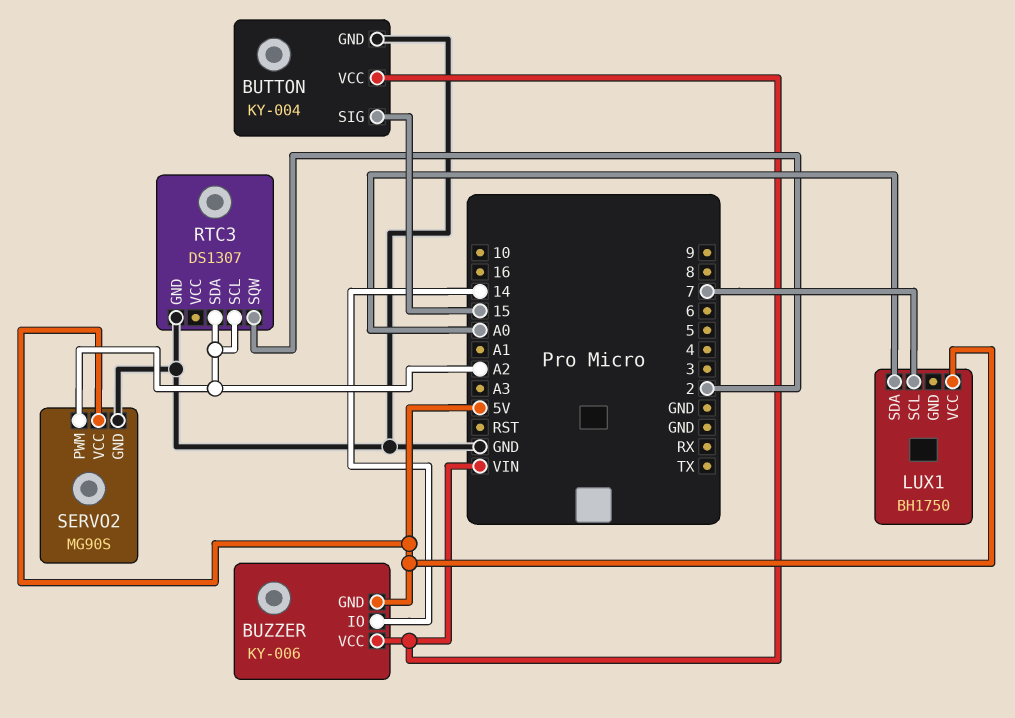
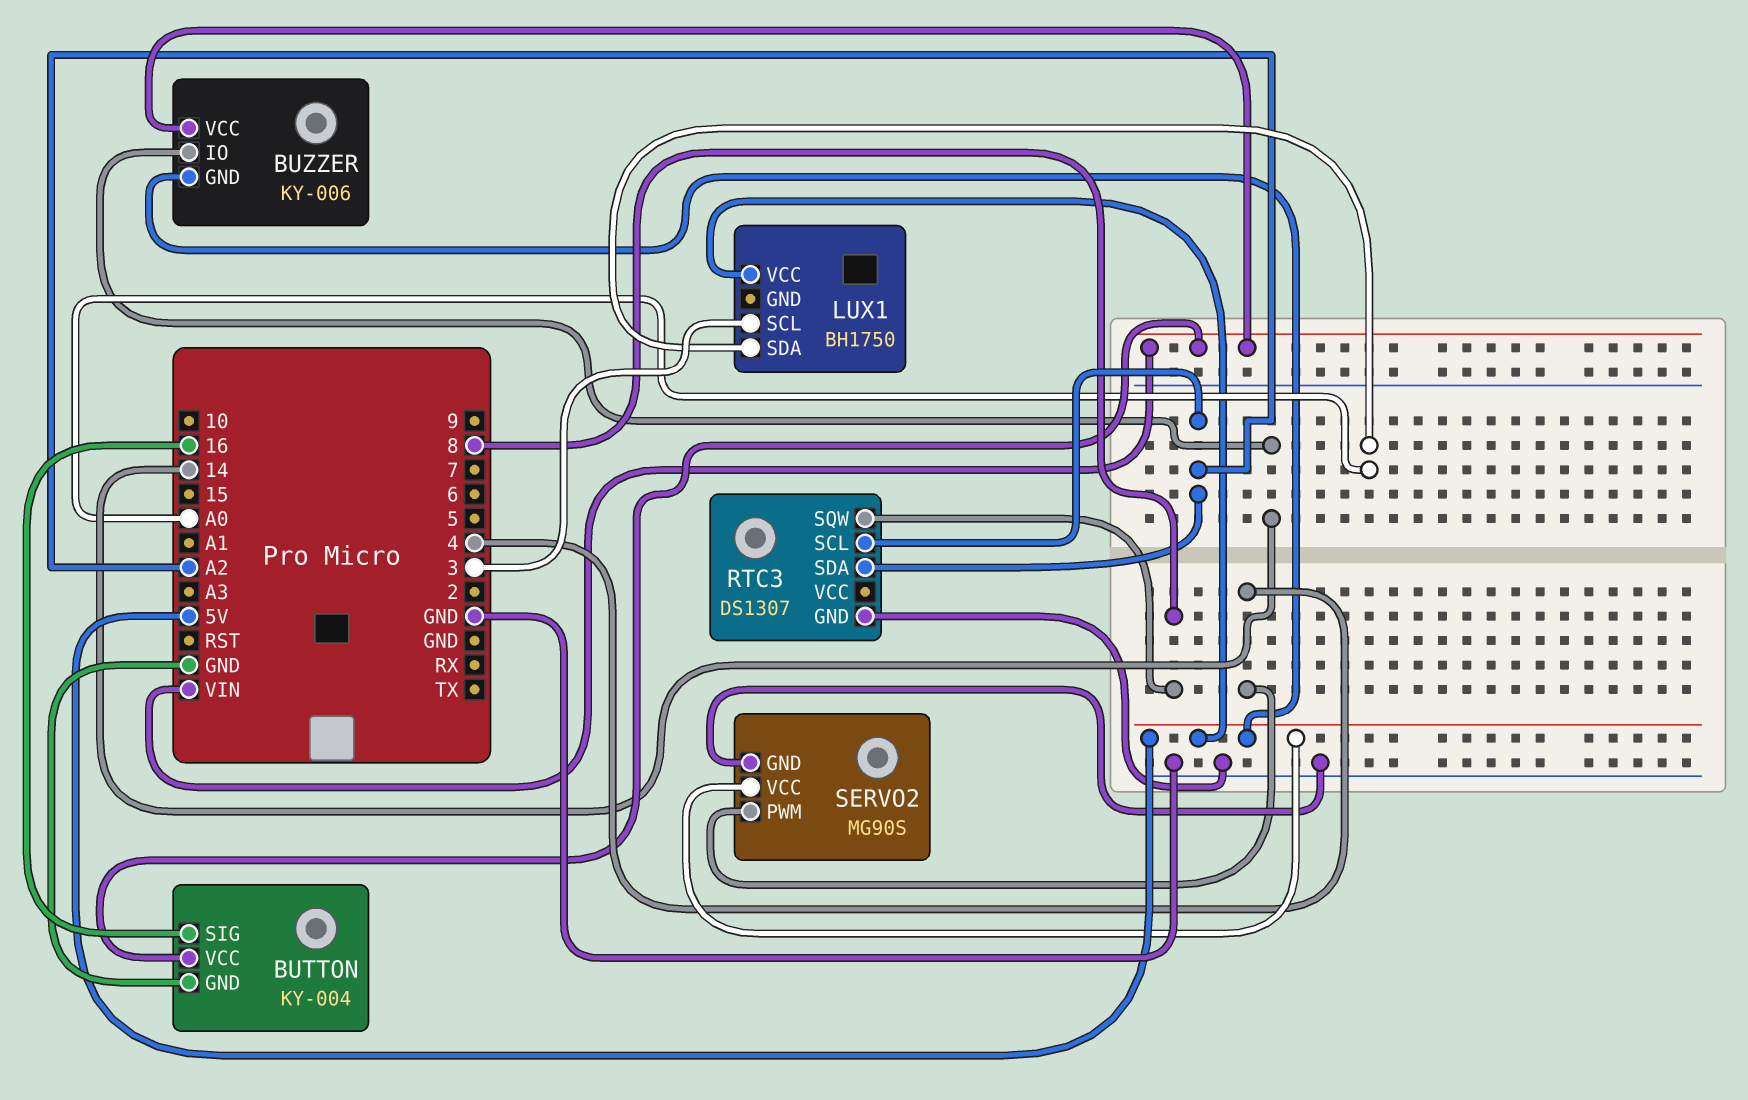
BUTTON pin SIG: 15 -> 16
LUX1 pin SCL: 7 -> 3
RTC3 pin SQW: 2 -> 8
SERVO2 pin PWM: A2 -> 4

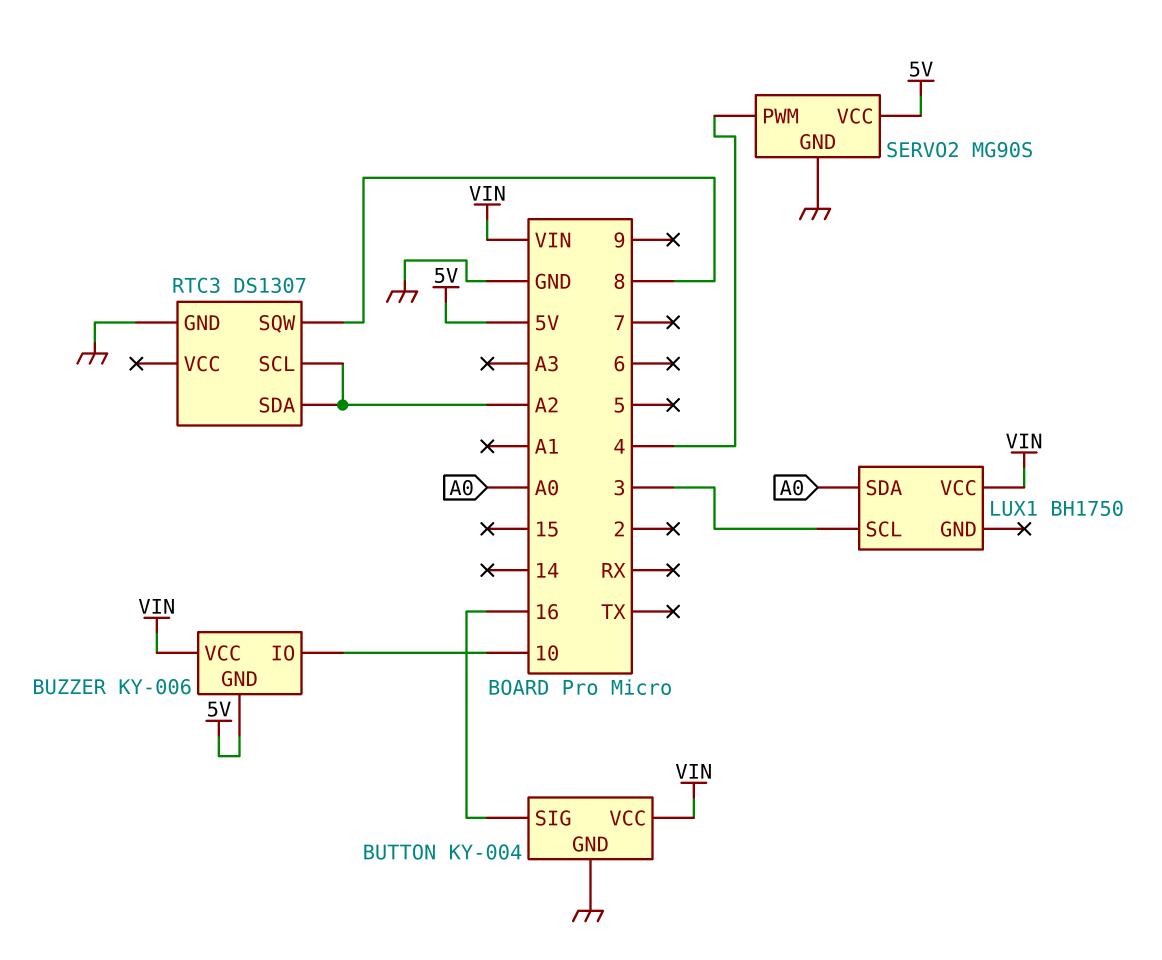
BUZZER pin IO: 14 -> 10
LUX1 pin VCC: 5V -> VIN

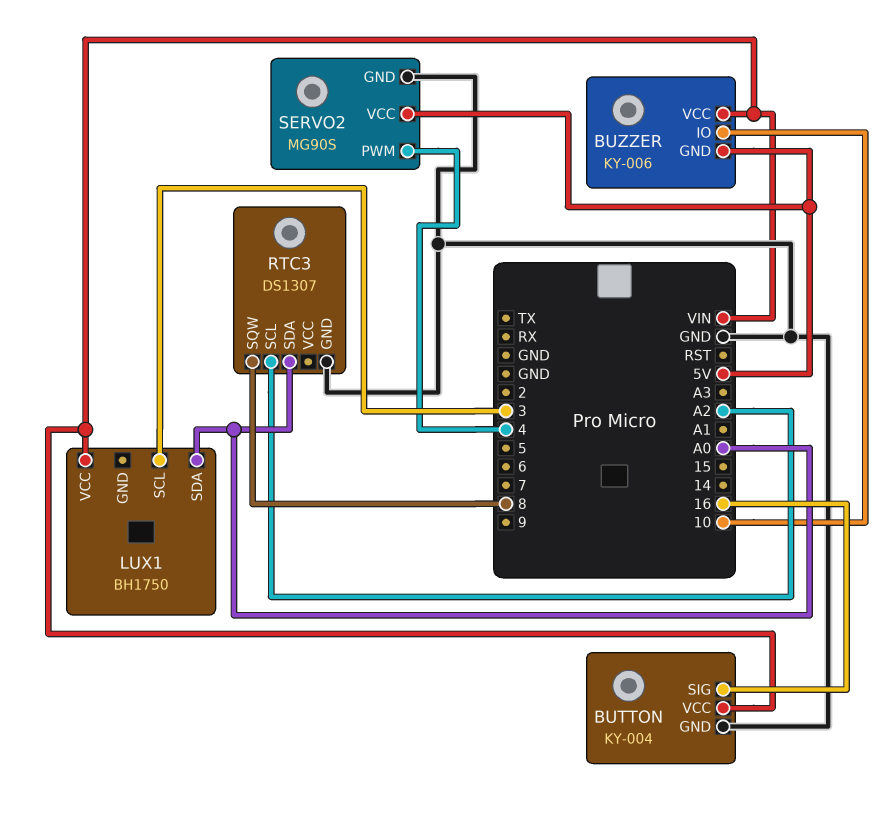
RTC3 pin SDA: A2 -> A0

